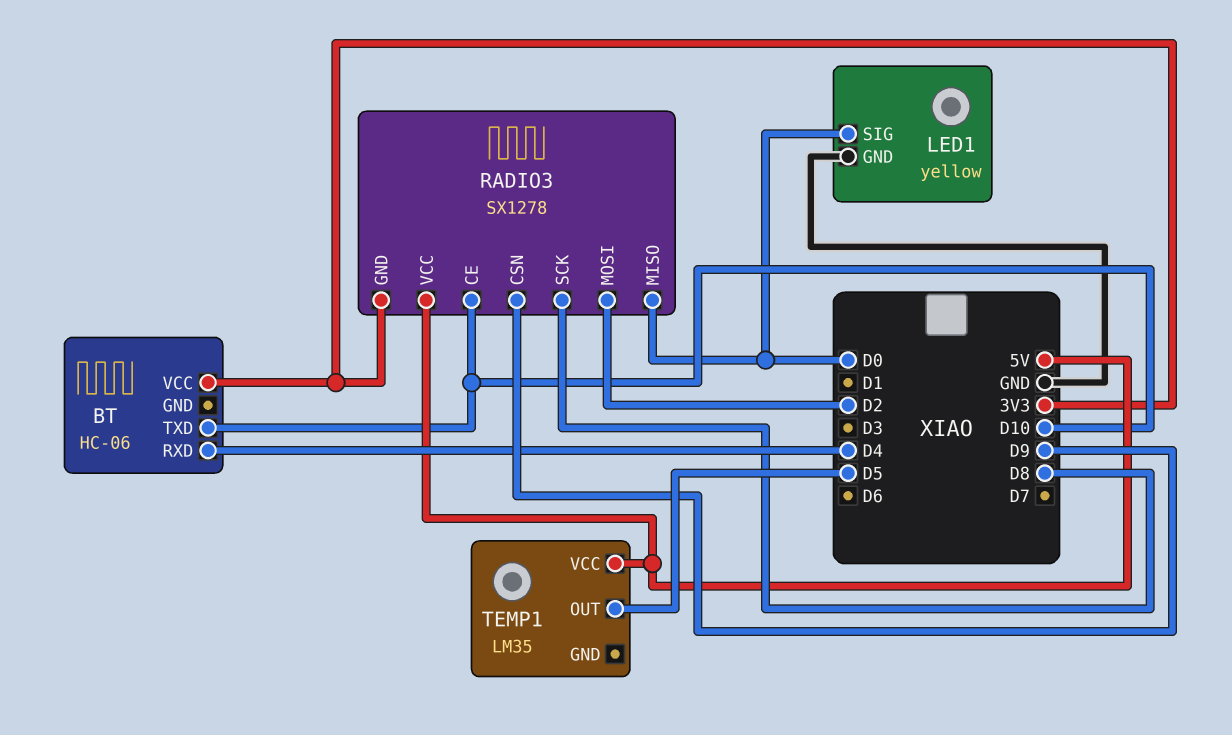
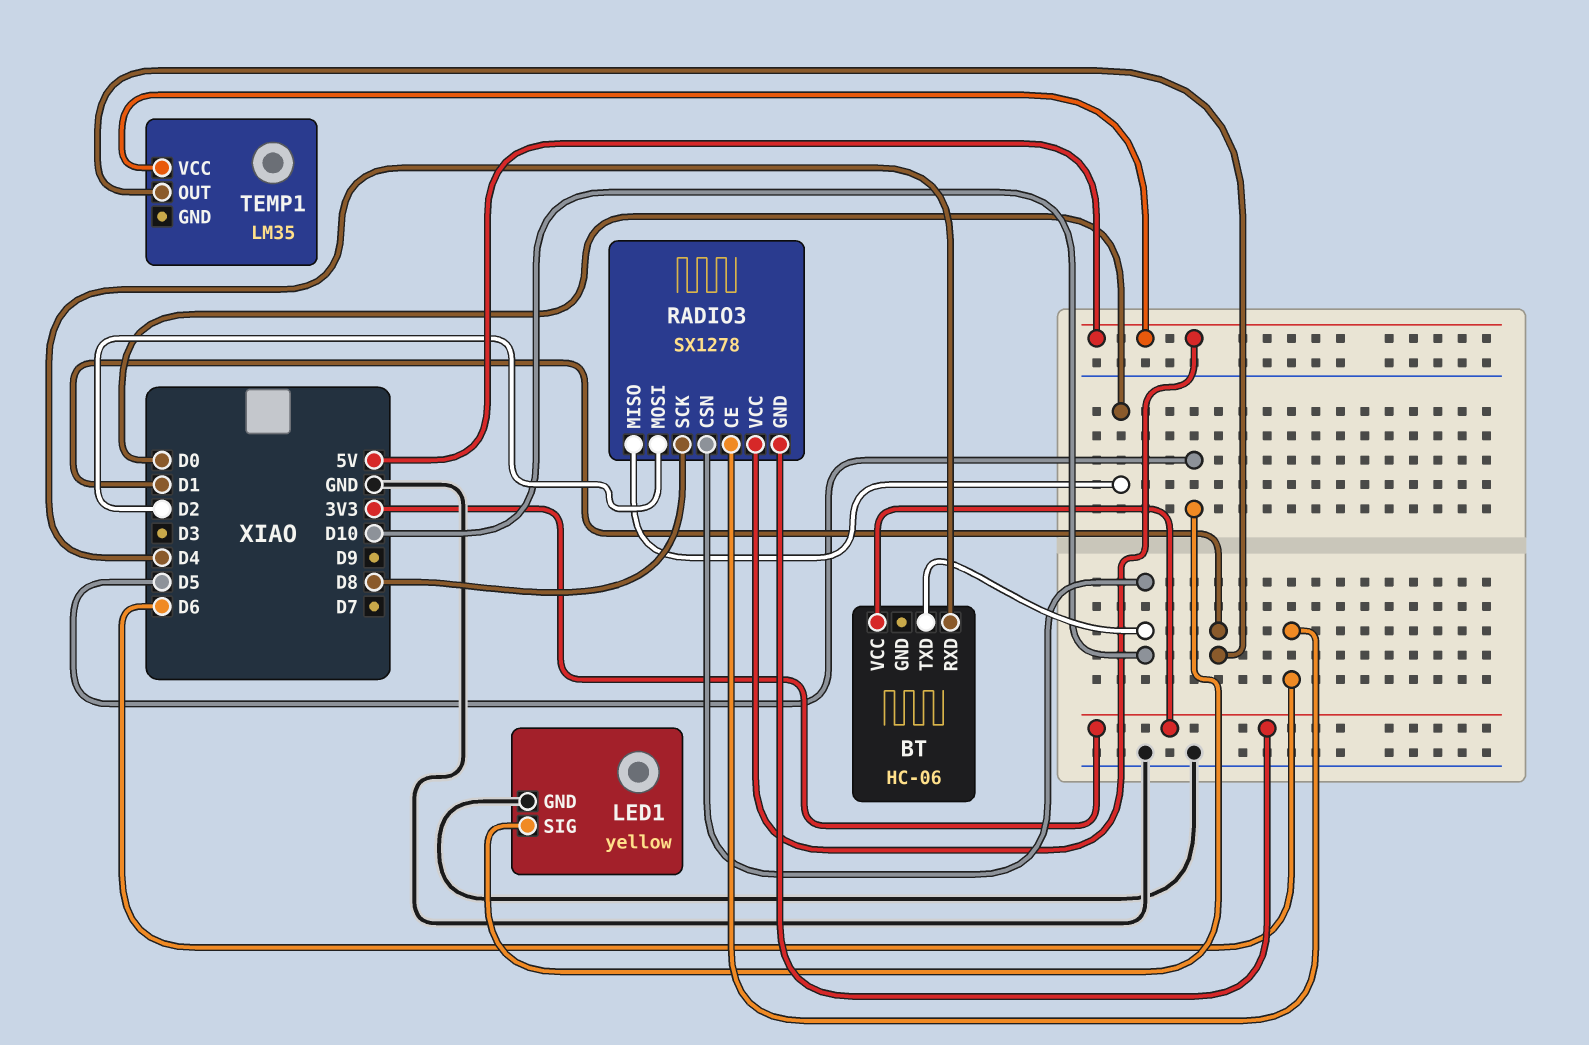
LED1 pin SIG: D0 -> D5
RADIO3 pin CE: D10 -> D6
RADIO3 pin CSN: D9 -> D10
TEMP1 pin OUT: D5 -> D1

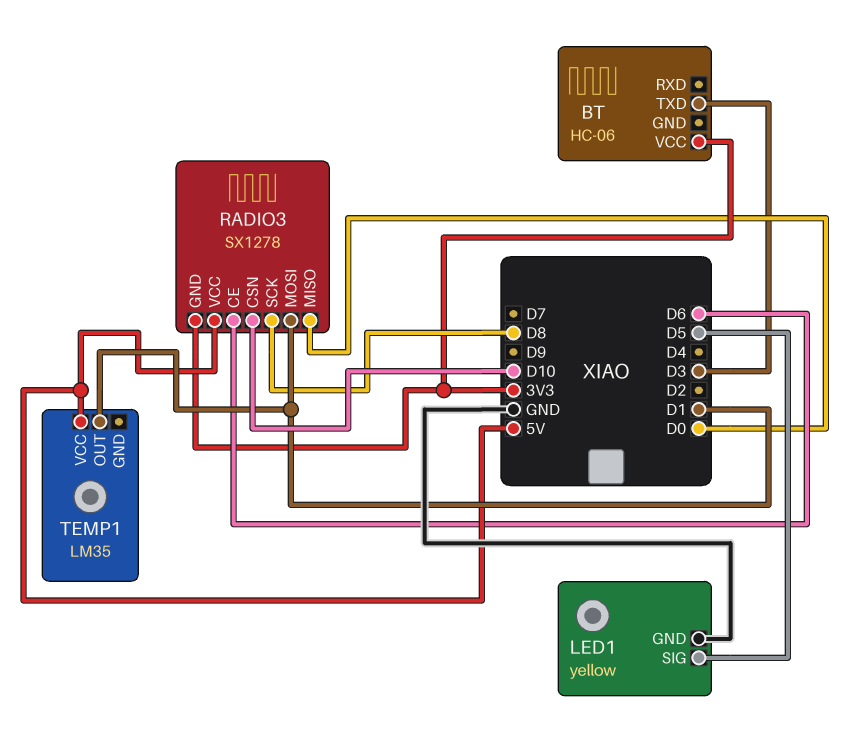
BT pin RXD: D4 -> none
BT pin TXD: D10 -> D3
RADIO3 pin MOSI: D2 -> D1

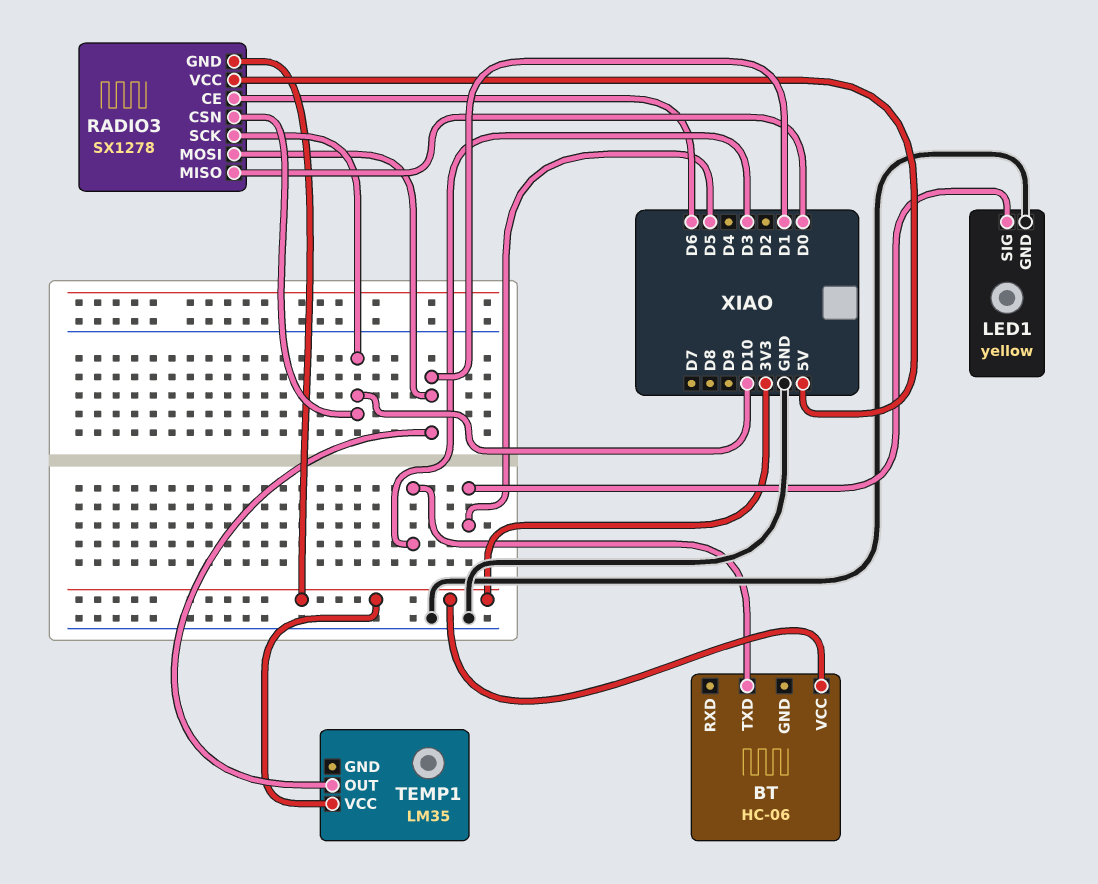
RADIO3 pin SCK: D8 -> D10
TEMP1 pin VCC: 5V -> 3V3

